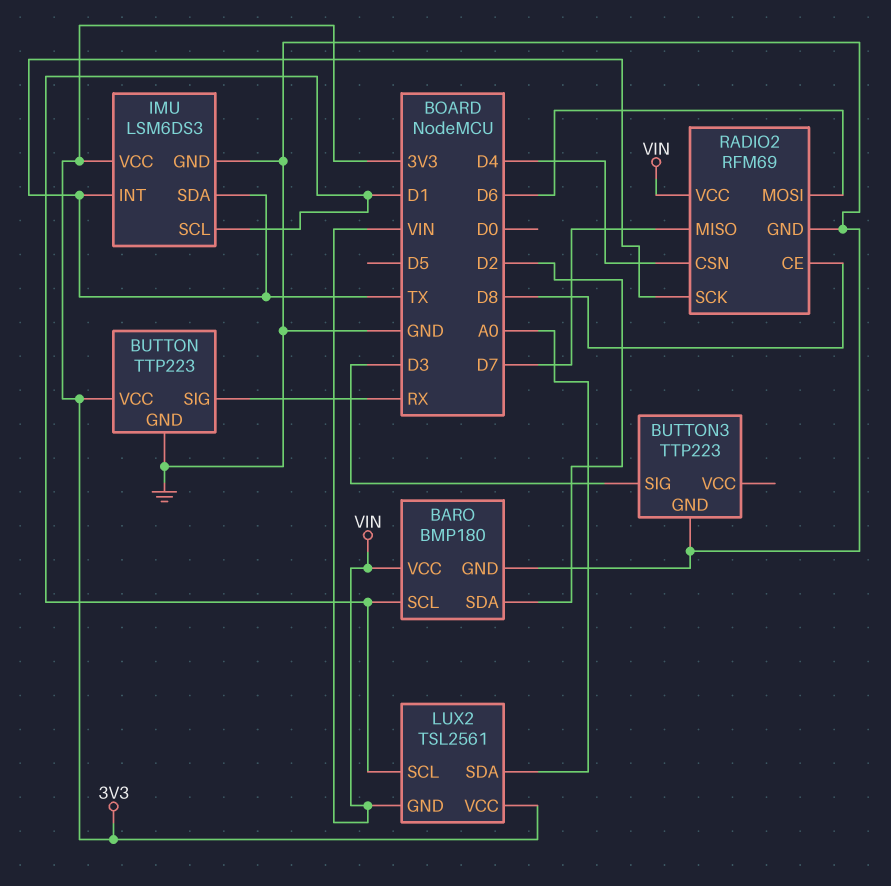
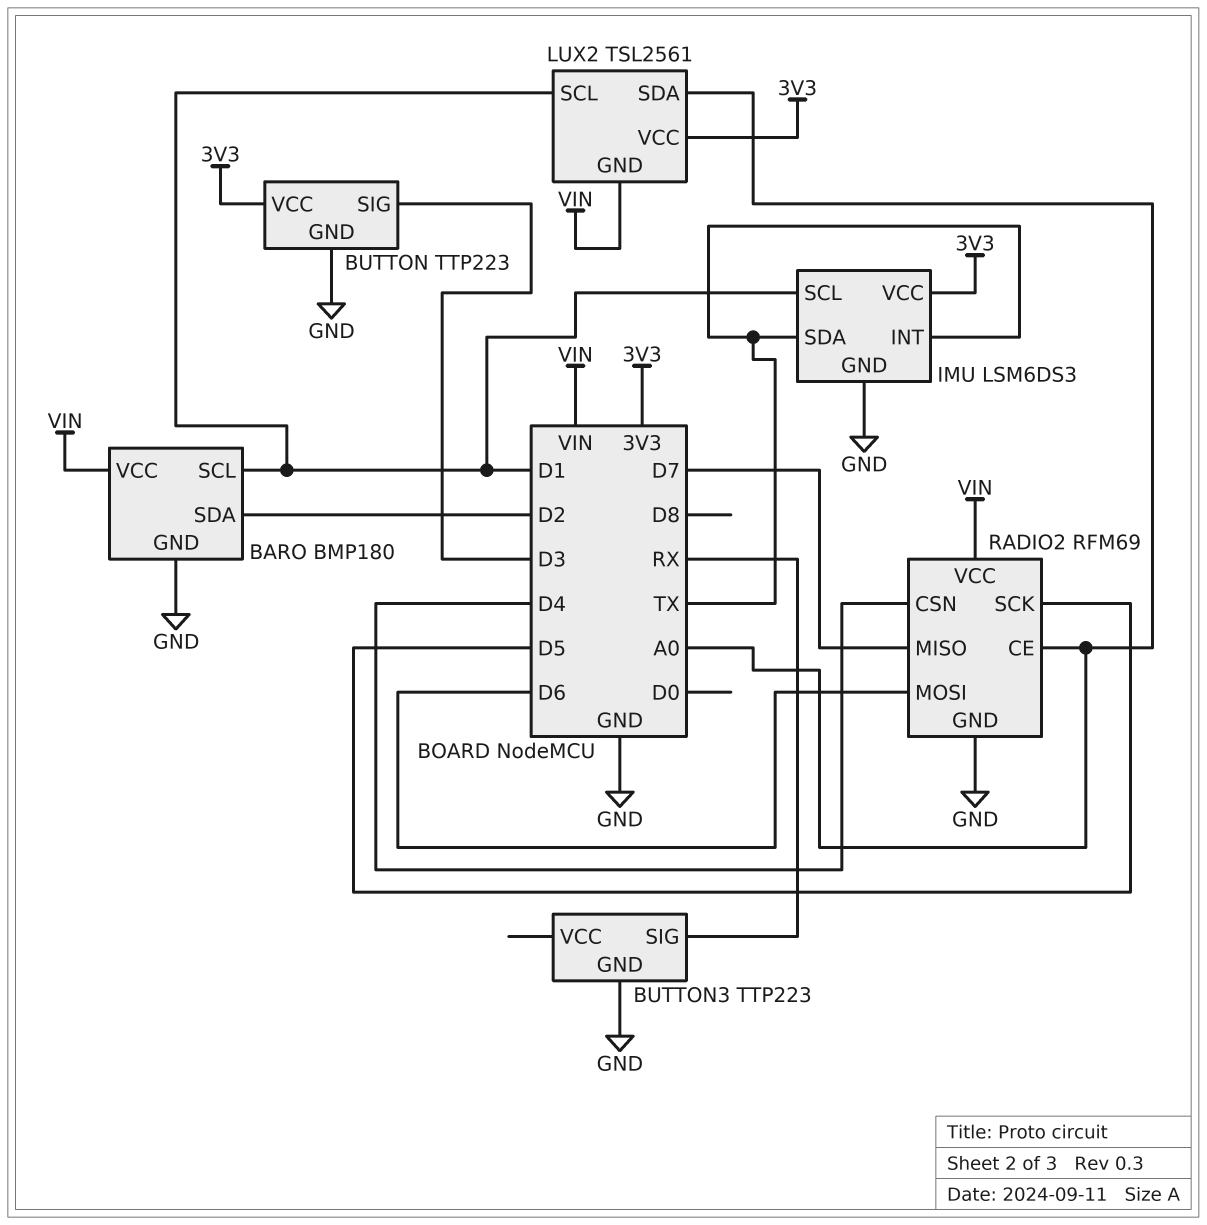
BUTTON pin SIG: RX -> D3
BUTTON3 pin SIG: D3 -> RX
RADIO2 pin CE: D8 -> A0
RADIO2 pin SCK: TX -> D5

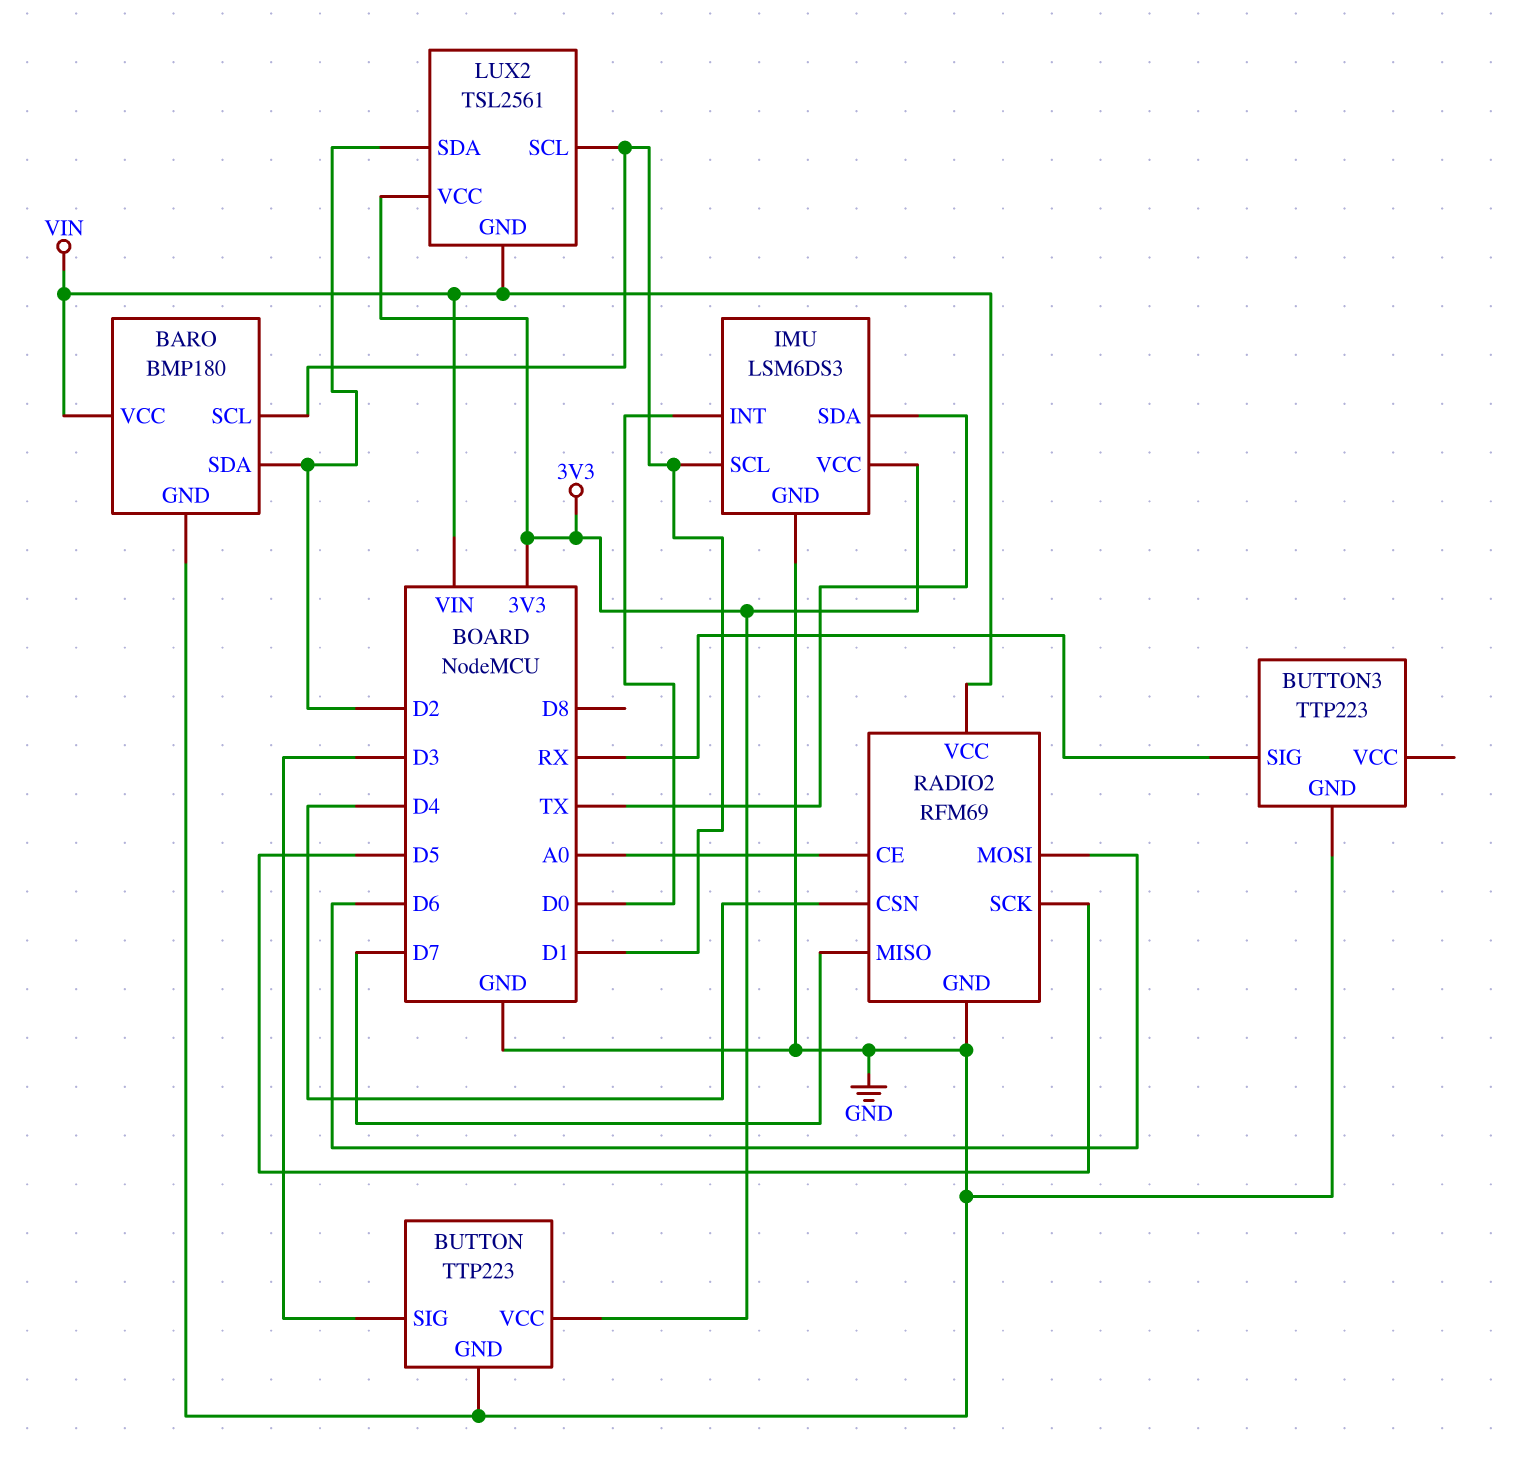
IMU pin INT: TX -> D0
LUX2 pin SDA: A0 -> D2

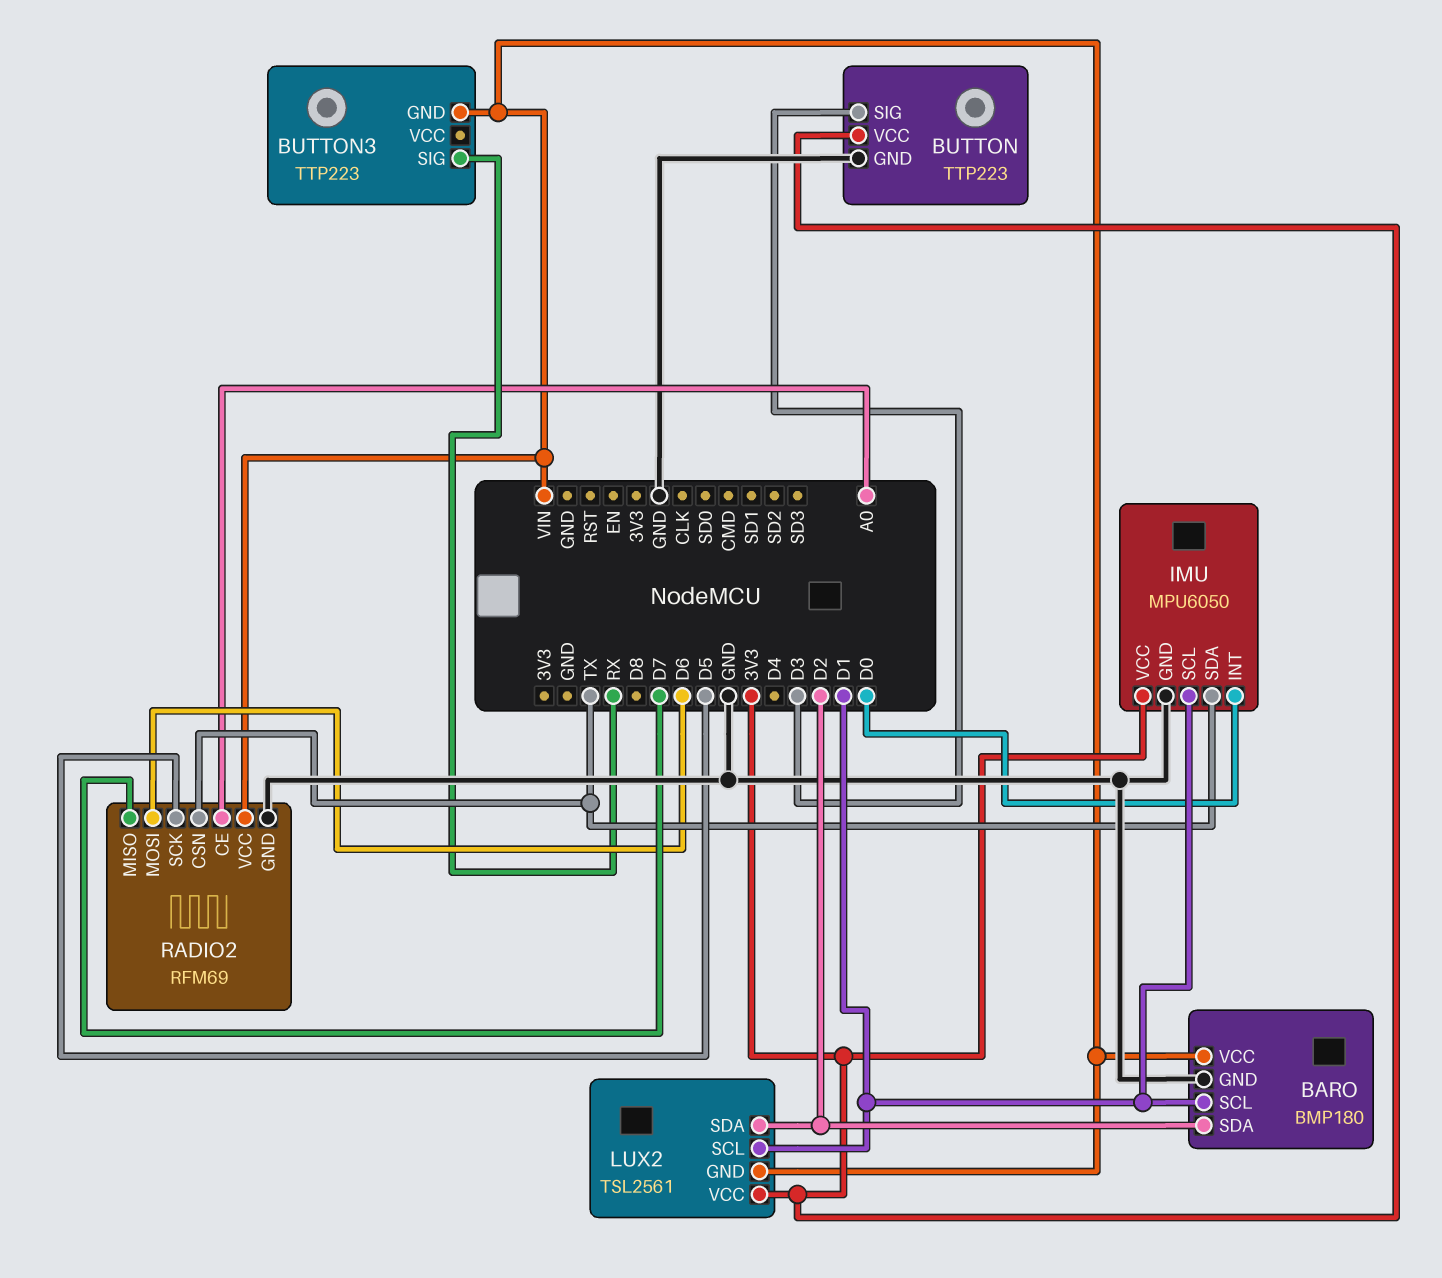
BUTTON3 pin GND: GND -> VIN
IMU: LSM6DS3 -> MPU6050
RADIO2 pin CSN: D4 -> TX

